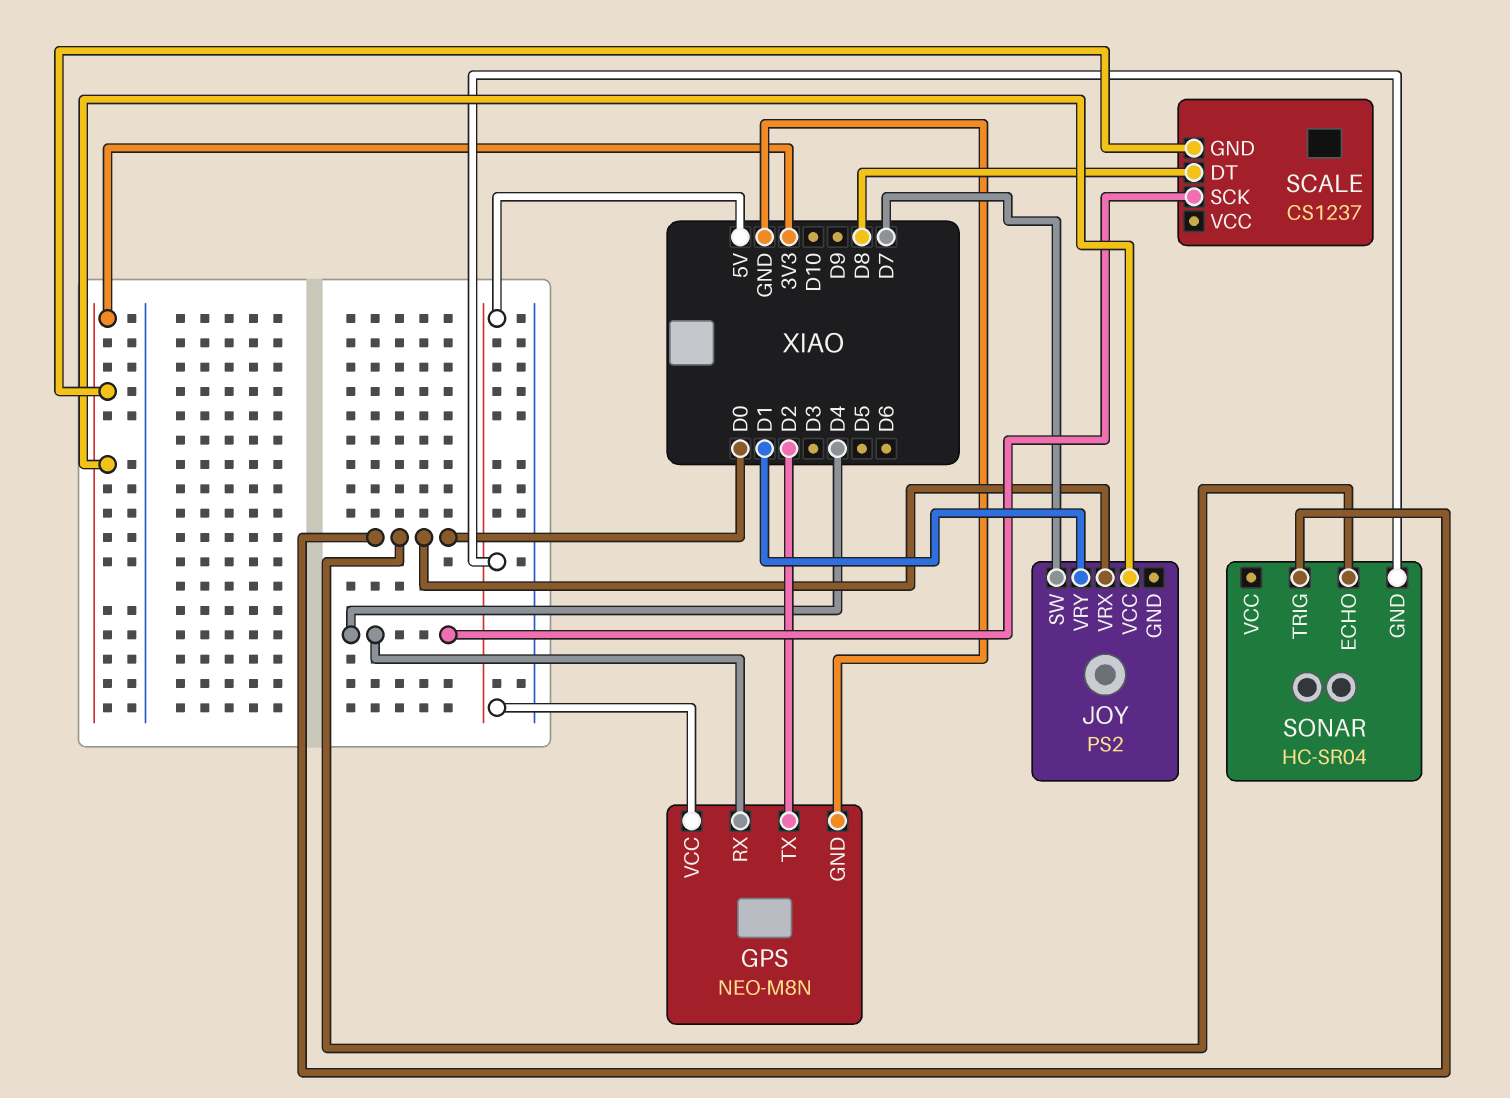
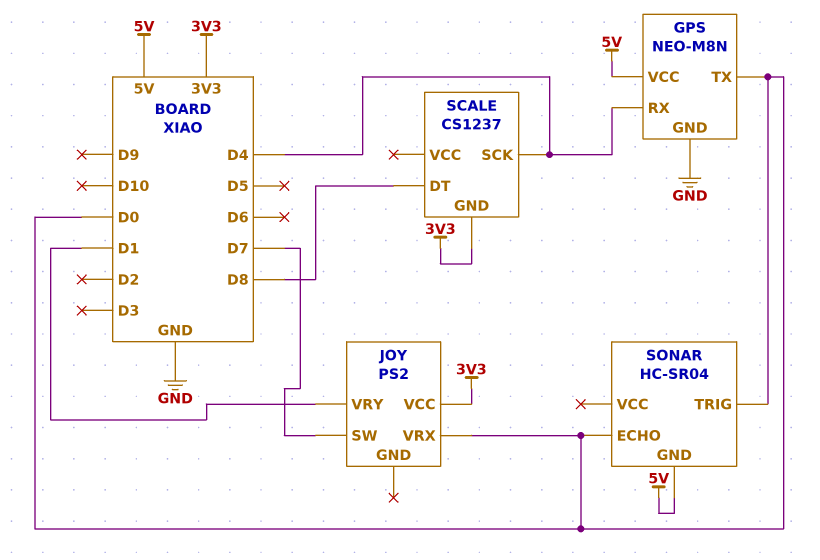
GPS pin TX: D2 -> D0

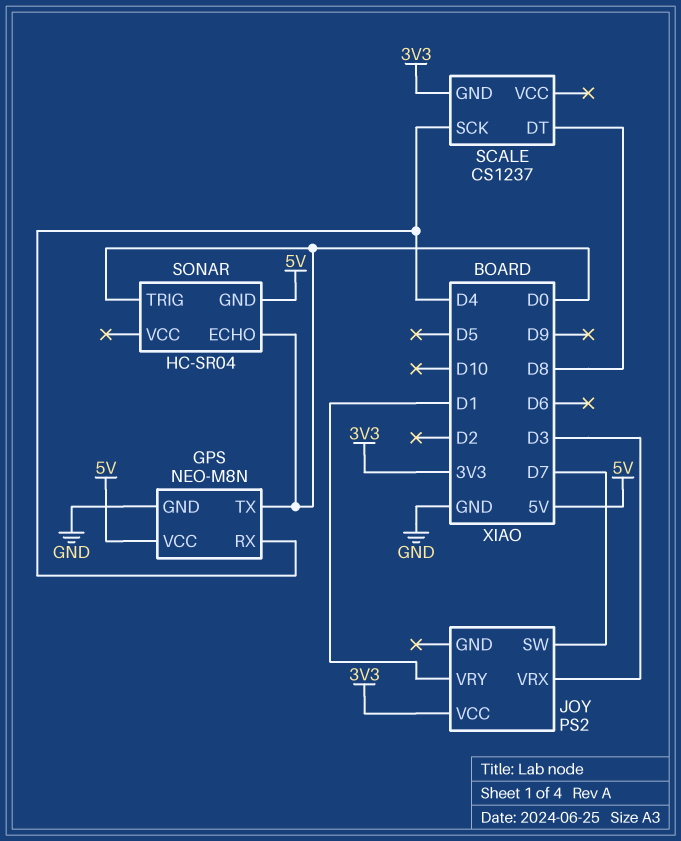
JOY pin VRX: D0 -> D3

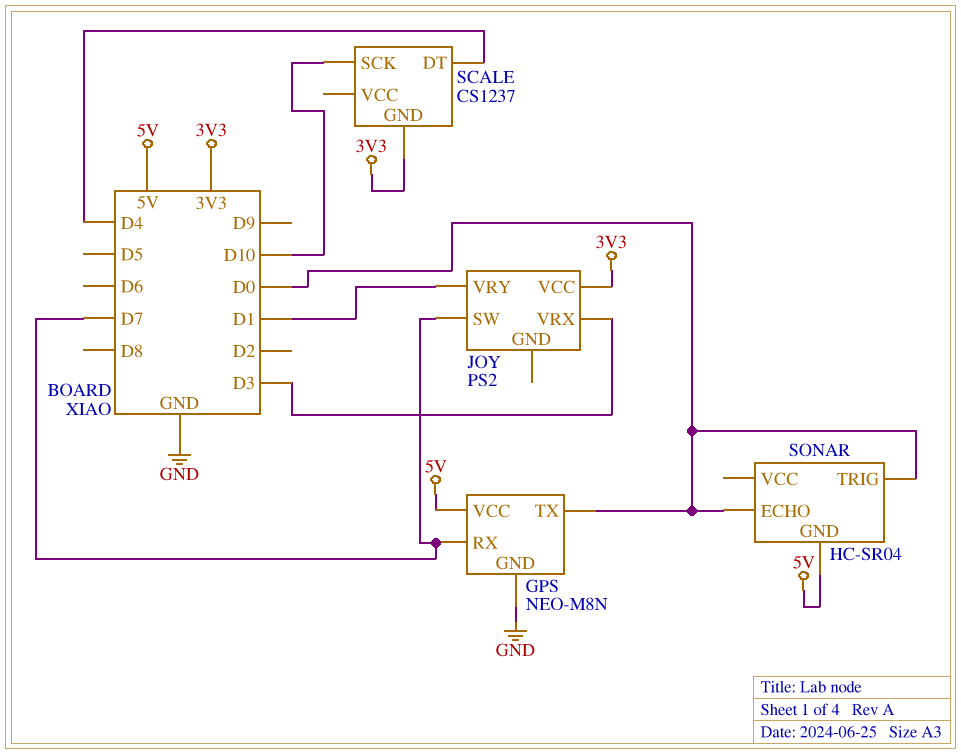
GPS pin RX: D4 -> D7
SCALE pin DT: D8 -> D4
SCALE pin SCK: D4 -> D10

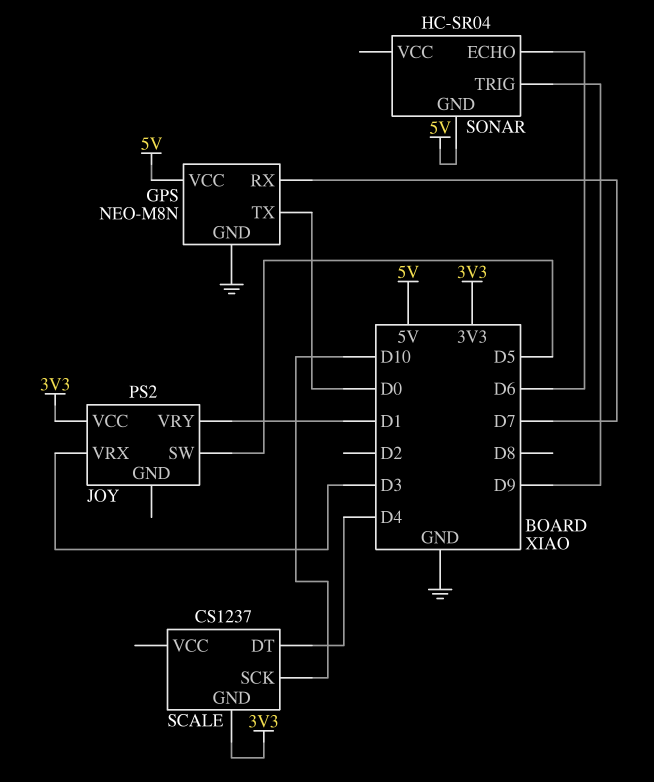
JOY pin SW: D7 -> D5
SONAR pin ECHO: D0 -> D6
SONAR pin TRIG: D0 -> D9

